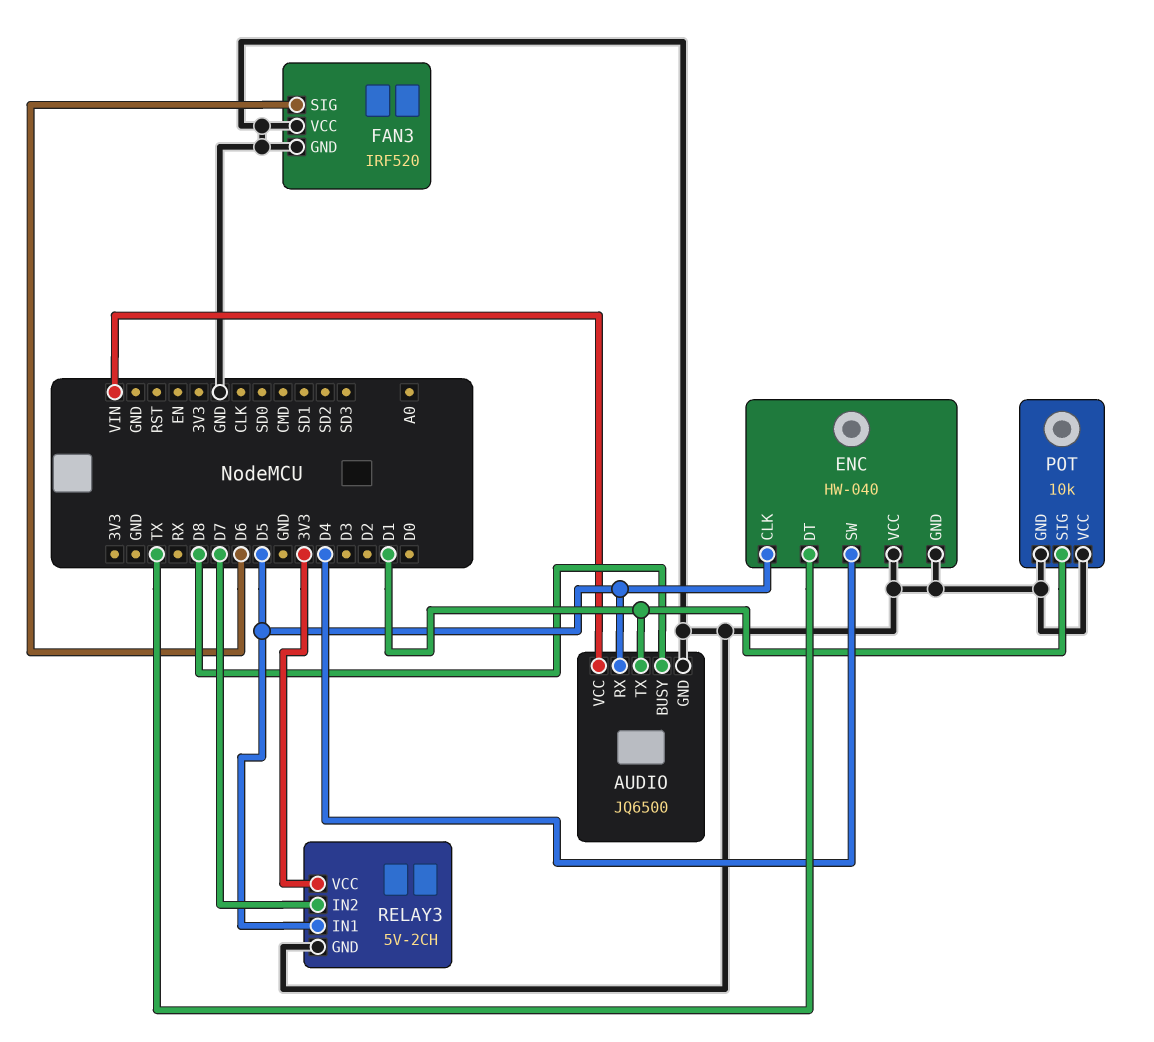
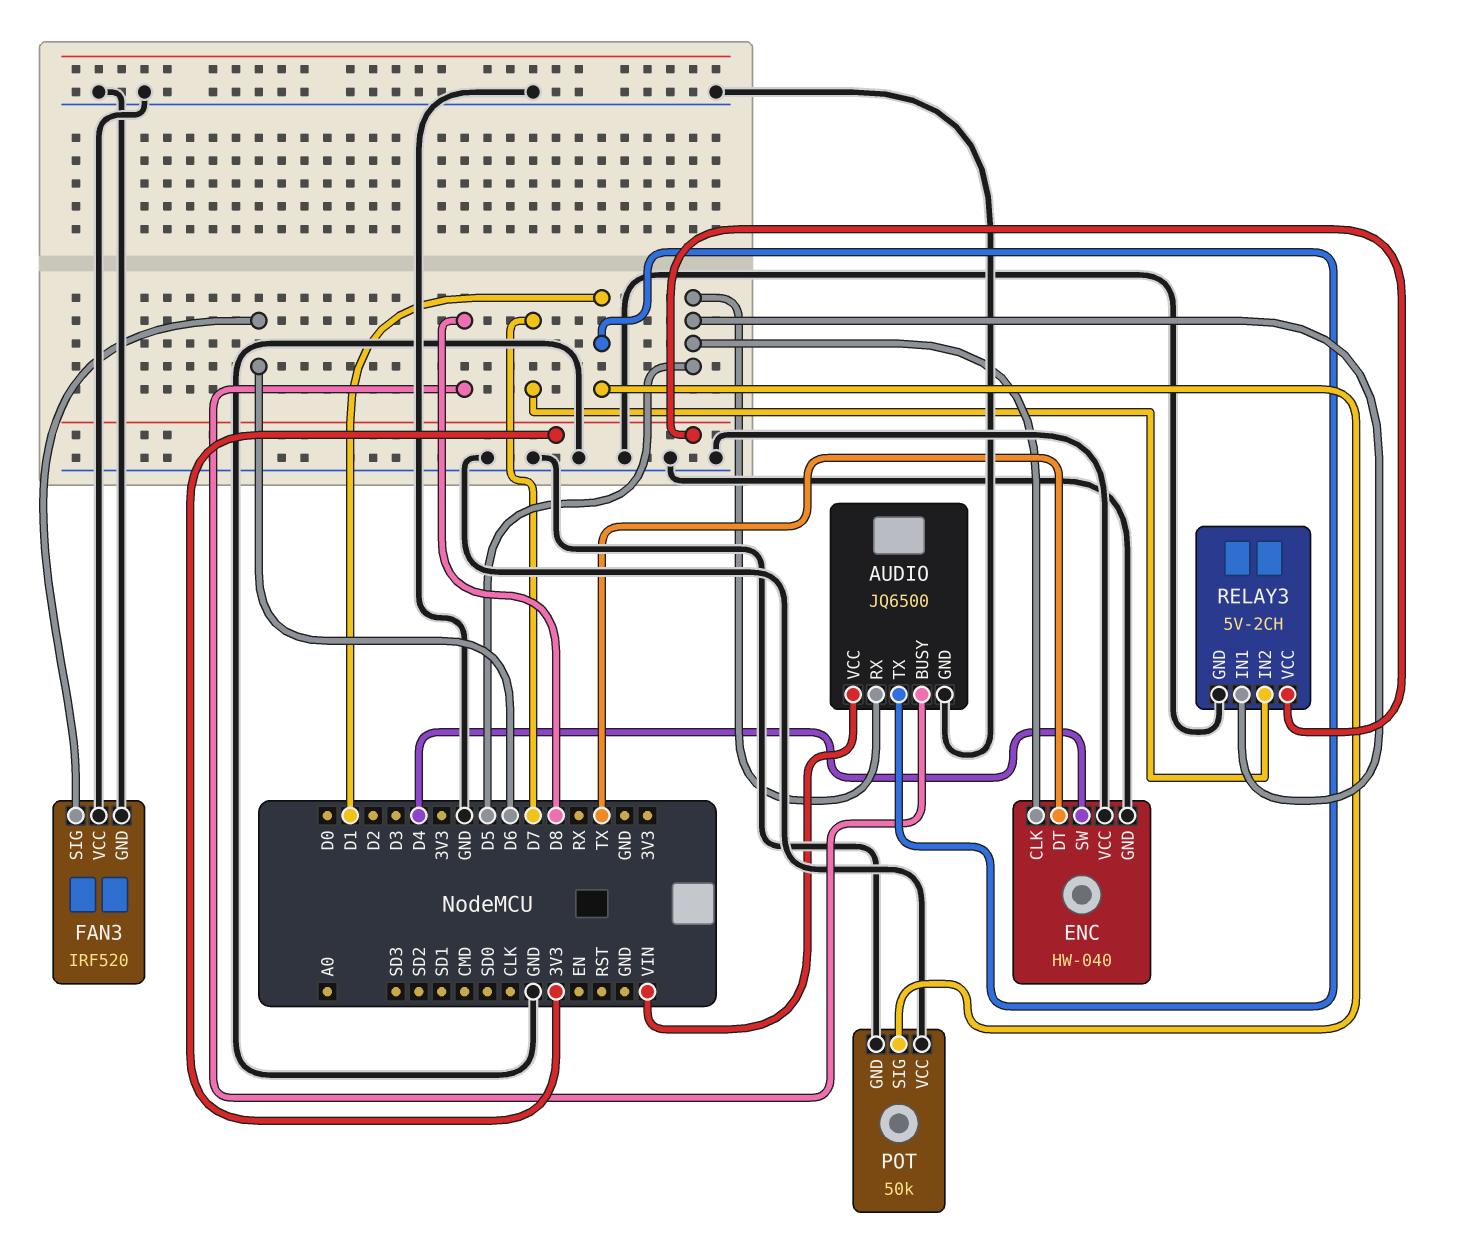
POT: 10k -> 50k

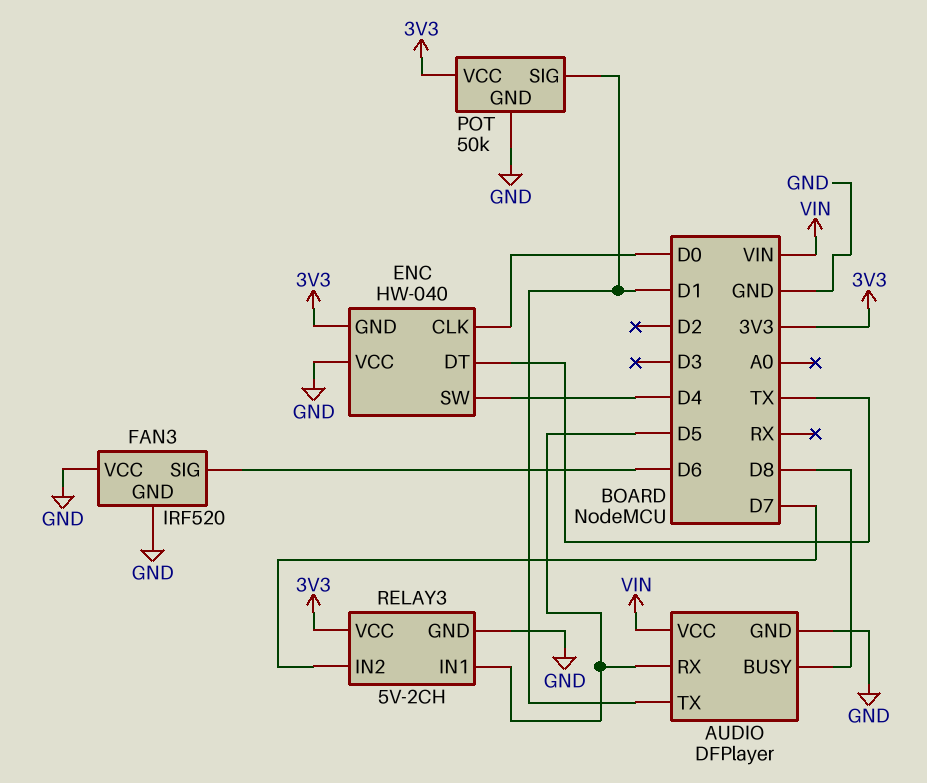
AUDIO: JQ6500 -> DFPlayer
ENC pin CLK: D5 -> D0
ENC pin GND: GND -> 3V3
POT pin VCC: GND -> 3V3

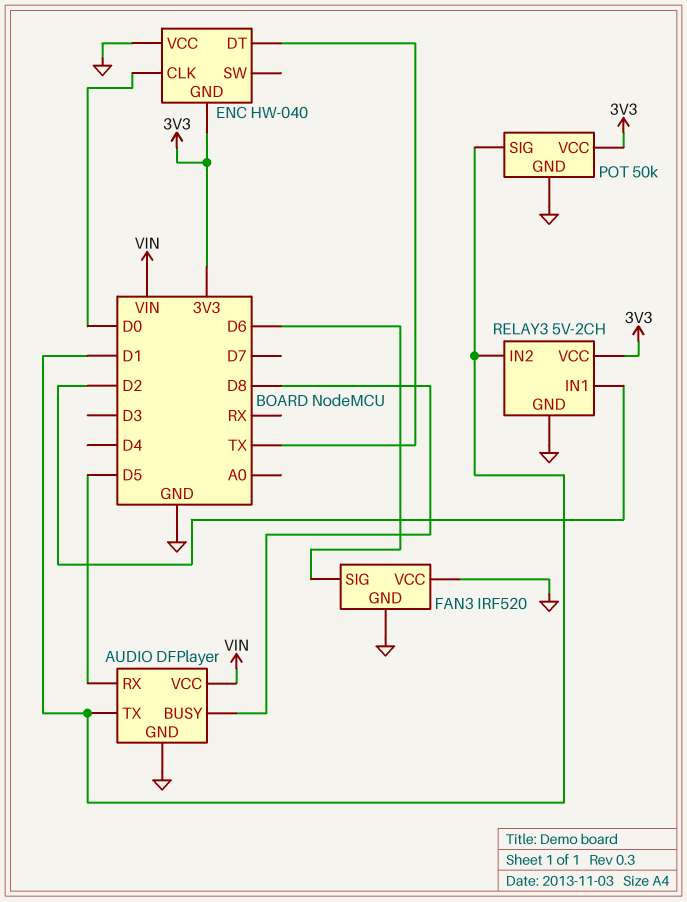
ENC pin SW: D4 -> none
RELAY3 pin IN1: D5 -> D2
RELAY3 pin IN2: D7 -> D1

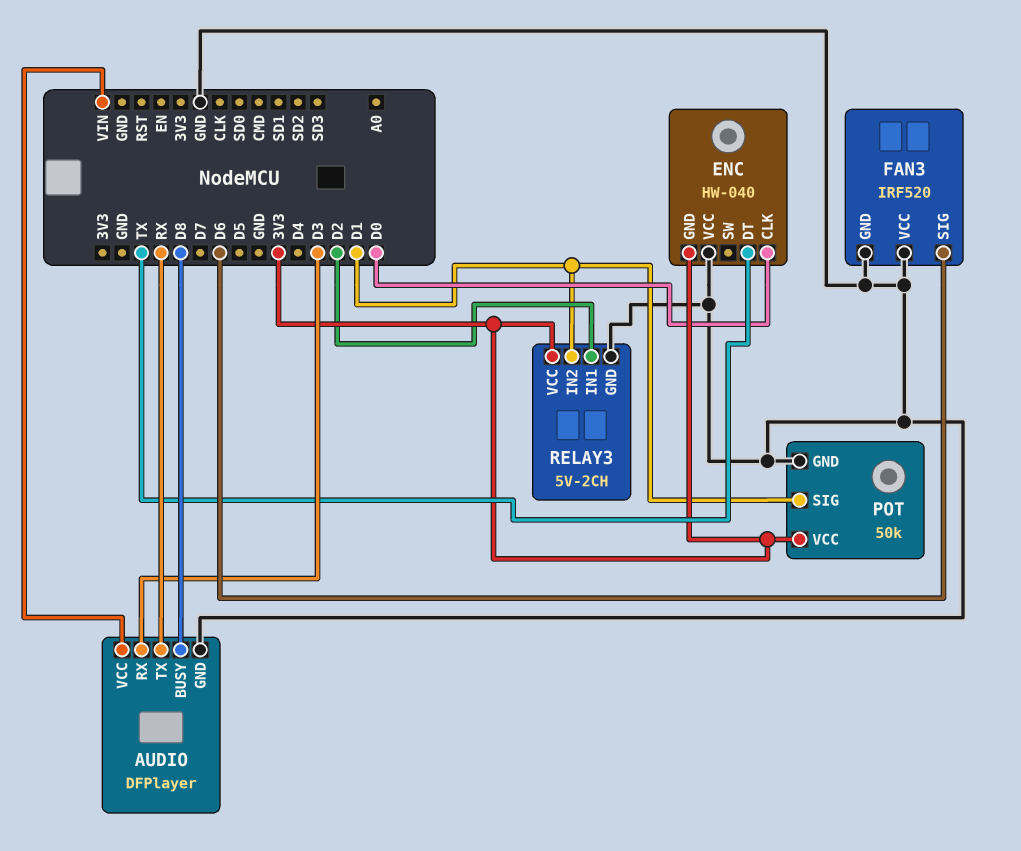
AUDIO pin RX: D5 -> D3
AUDIO pin TX: D1 -> RX

